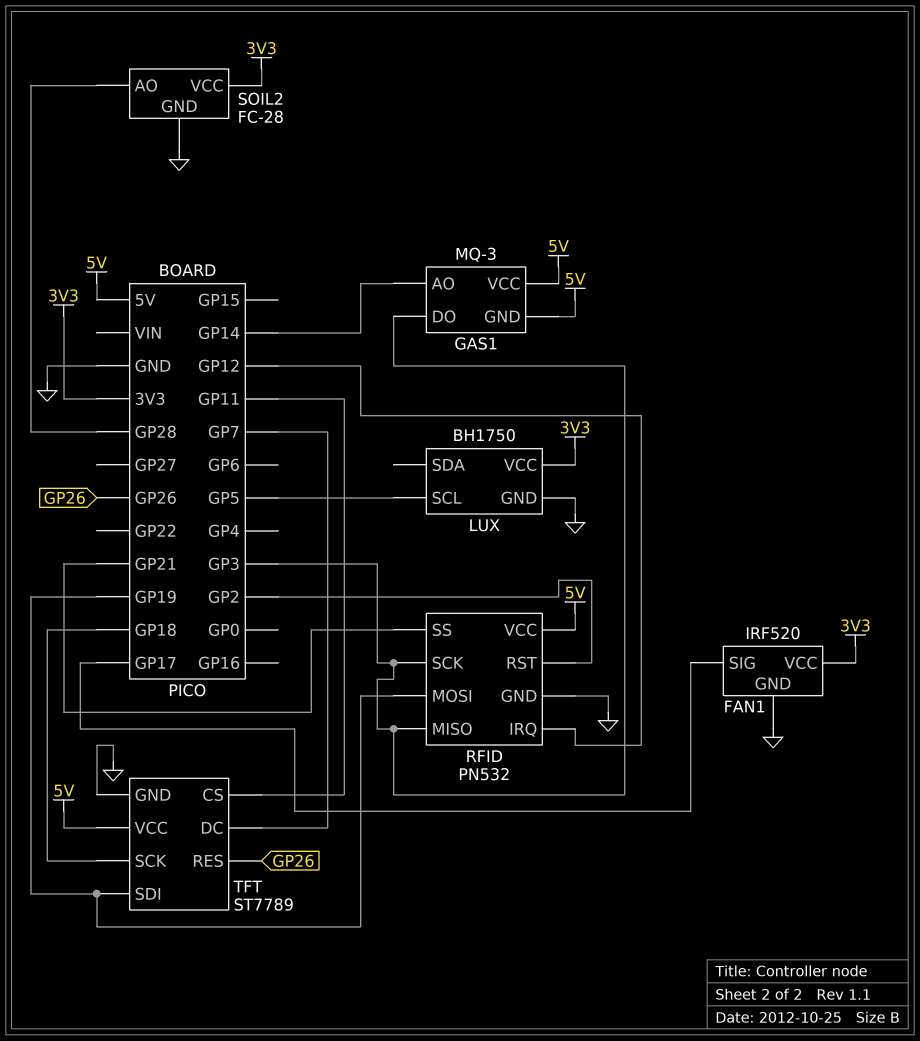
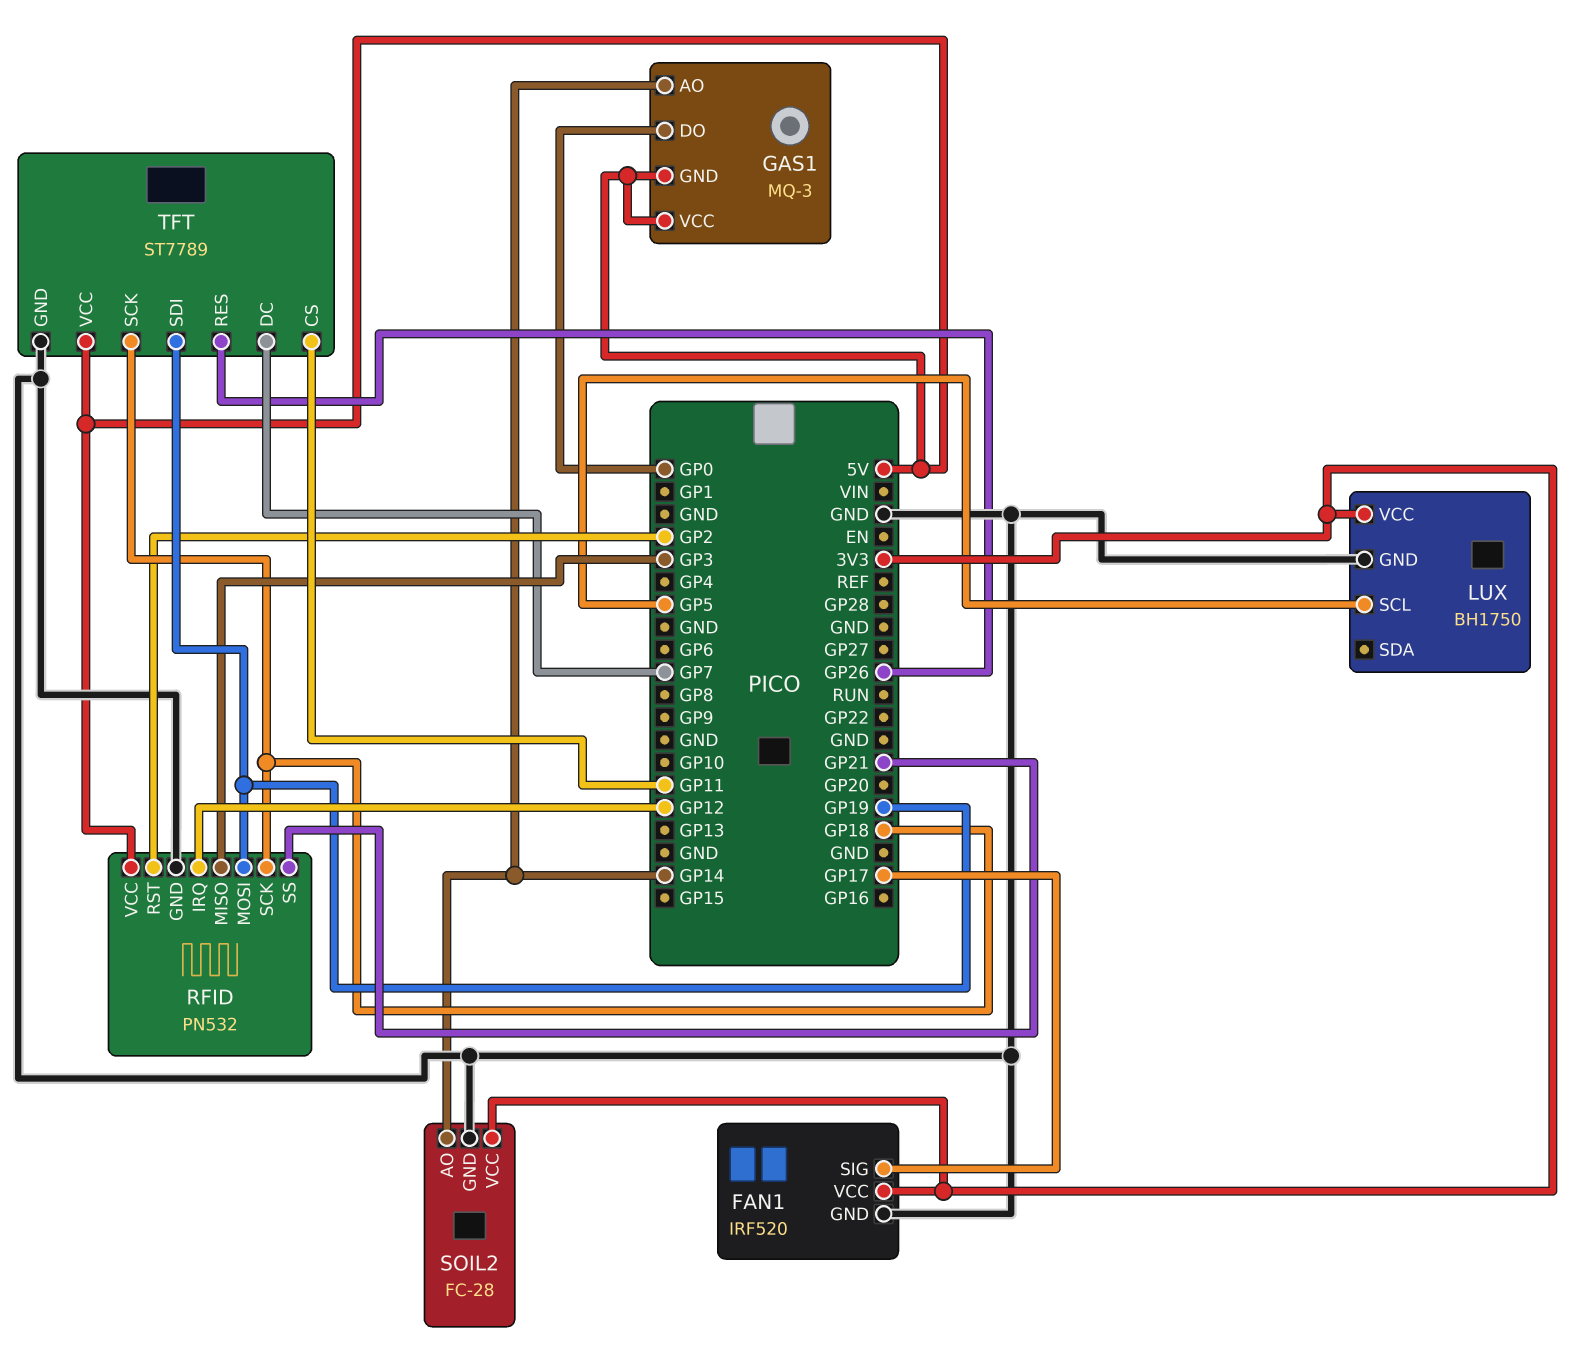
GAS1 pin DO: GP3 -> GP0
RFID pin SCK: GP3 -> GP18
SOIL2 pin AO: GP28 -> GP14

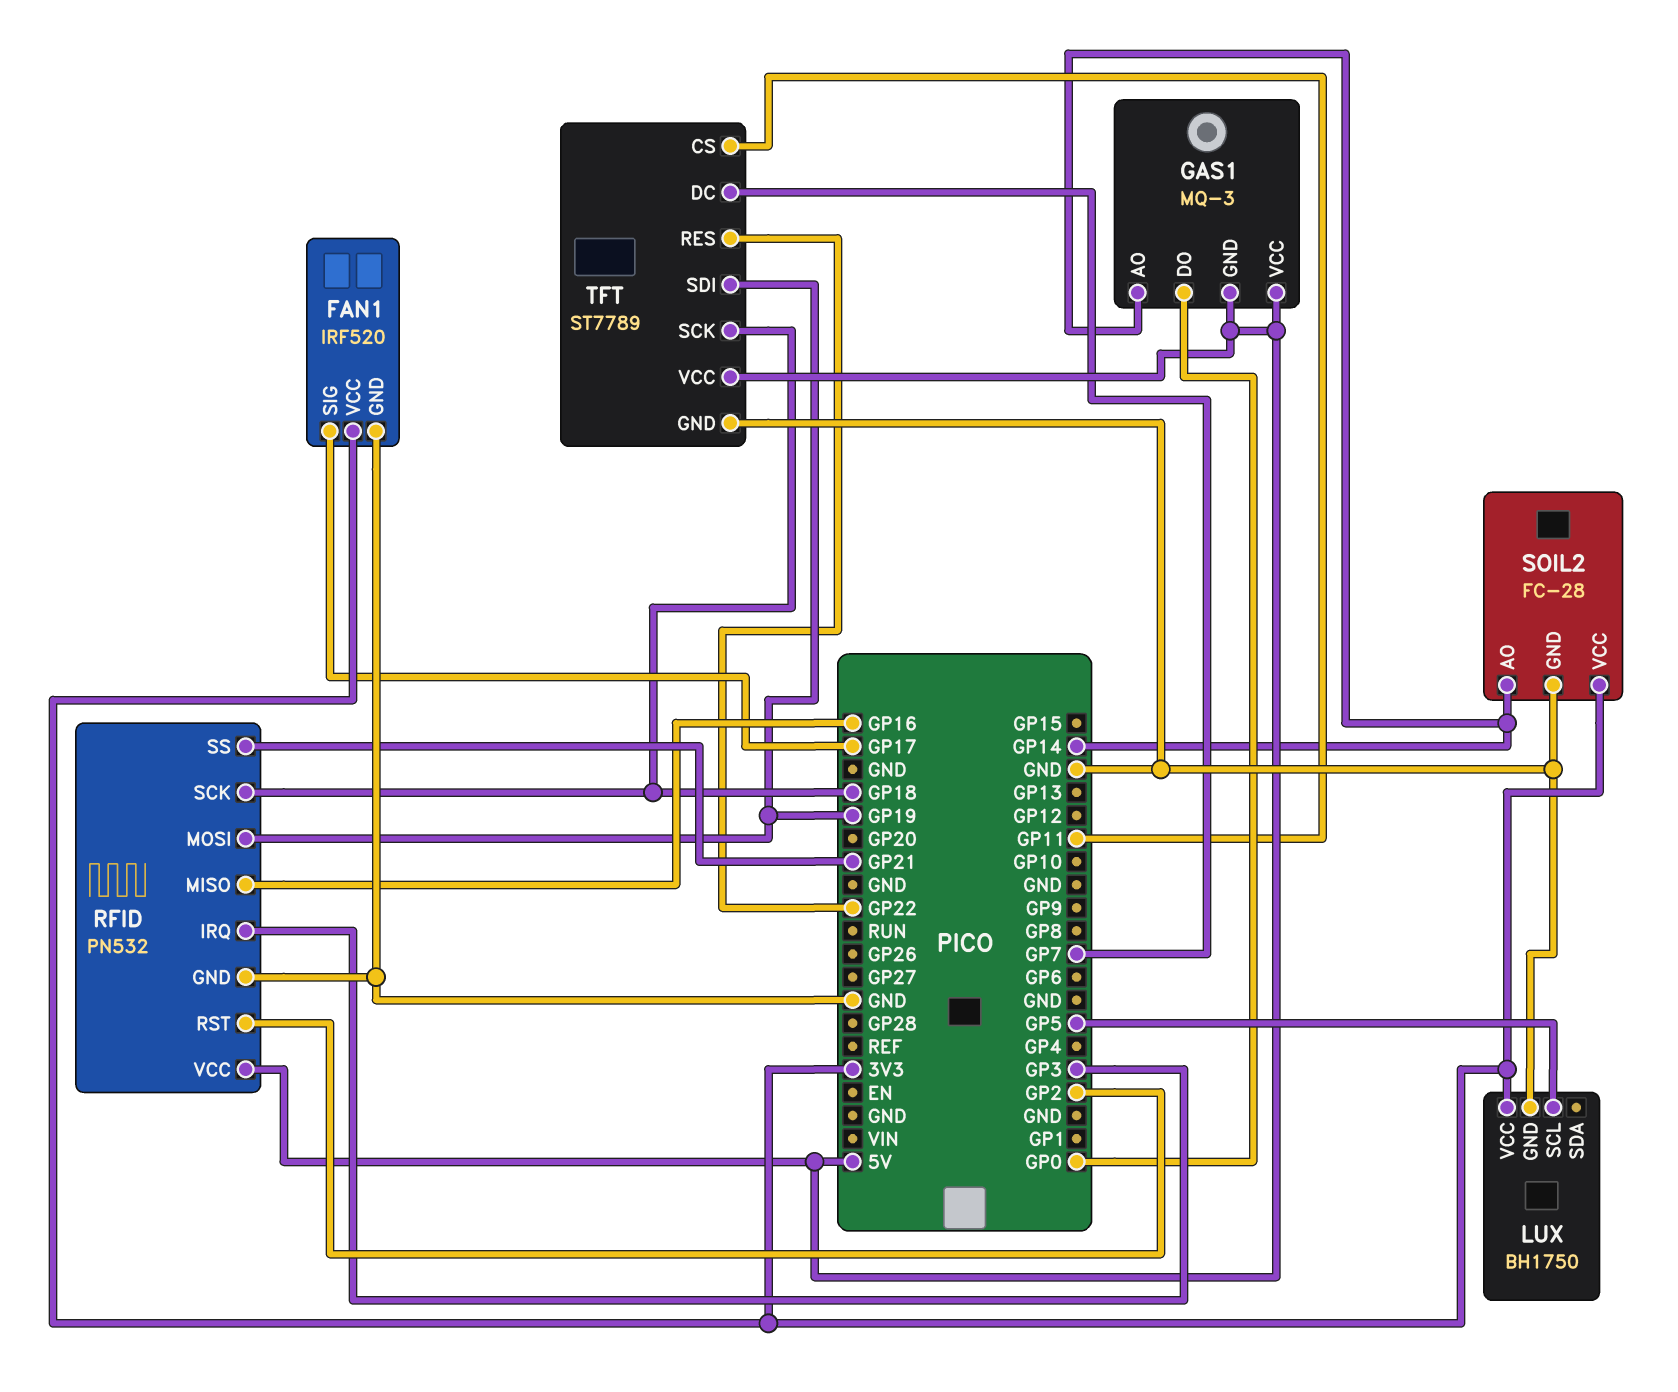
RFID pin IRQ: GP12 -> GP3
RFID pin MISO: GP3 -> GP16
TFT pin RES: GP26 -> GP22

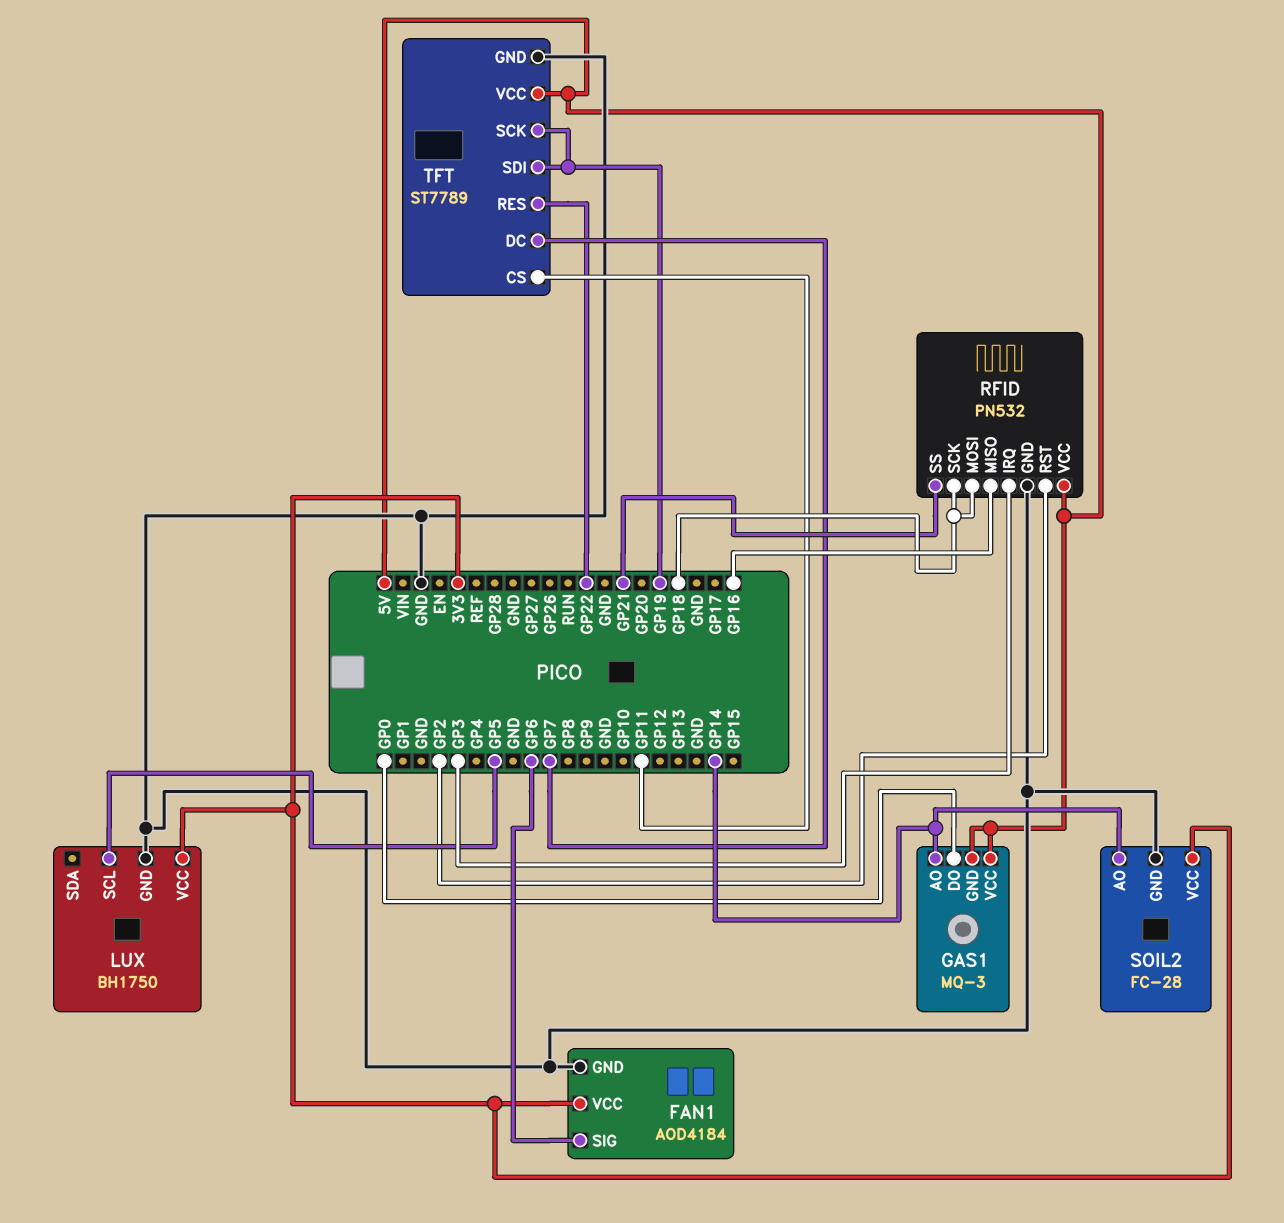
FAN1: IRF520 -> AOD4184
FAN1 pin SIG: GP17 -> GP6
RFID pin MOSI: GP19 -> GP18
TFT pin SCK: GP18 -> GP19

